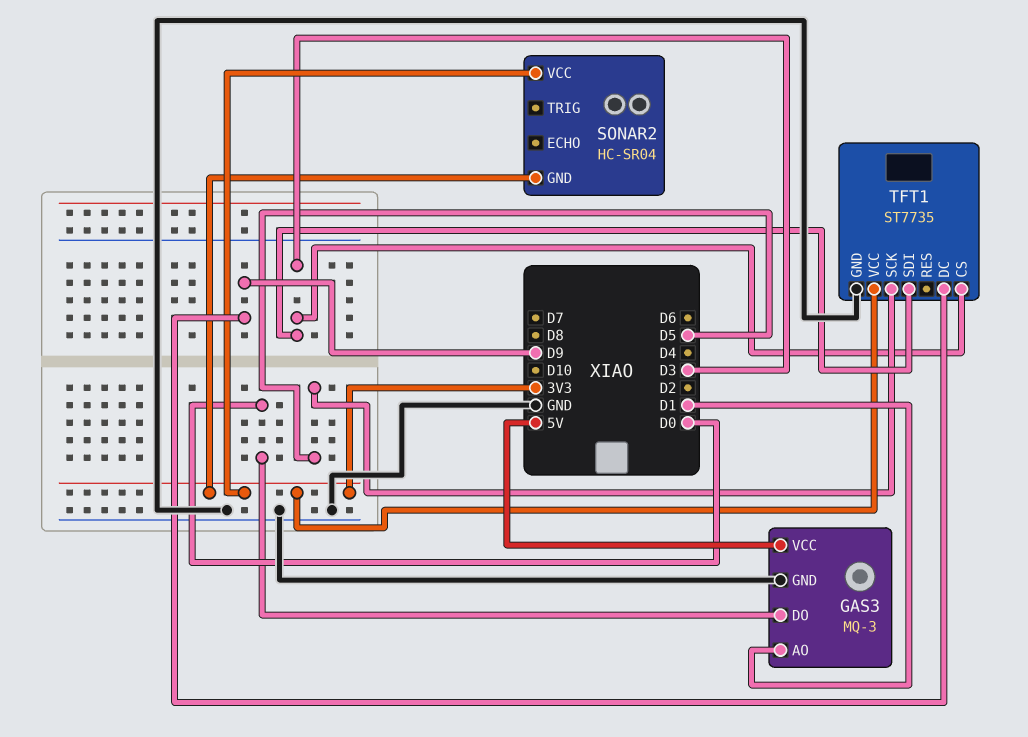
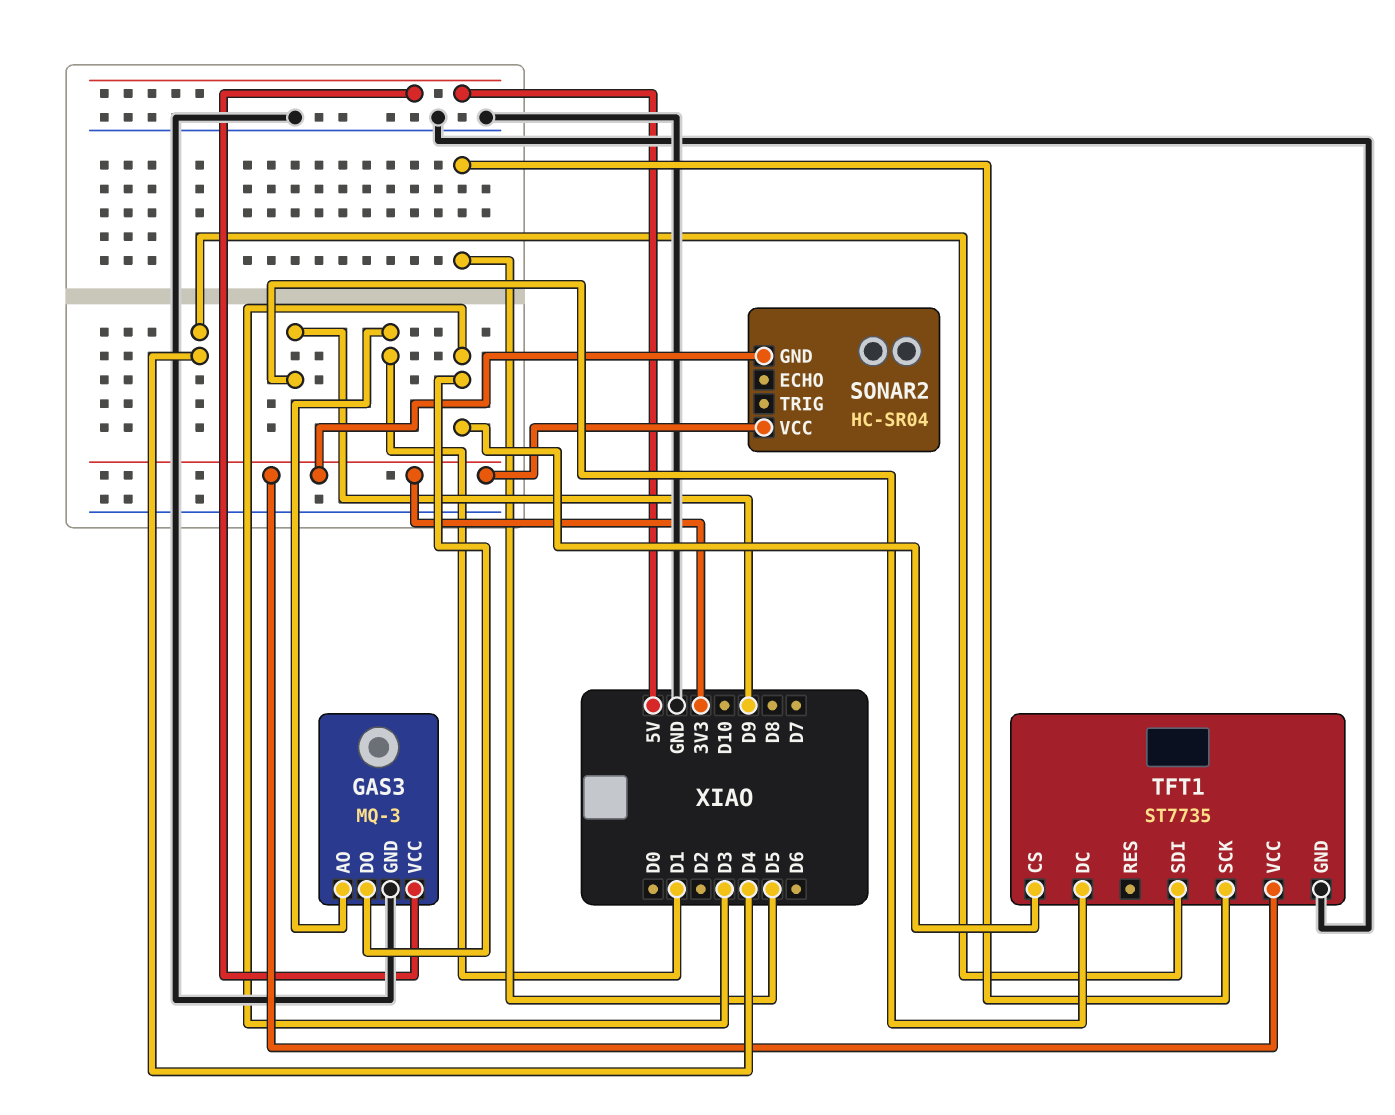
GAS3 pin DO: D0 -> D3
TFT1 pin SDI: D3 -> D4

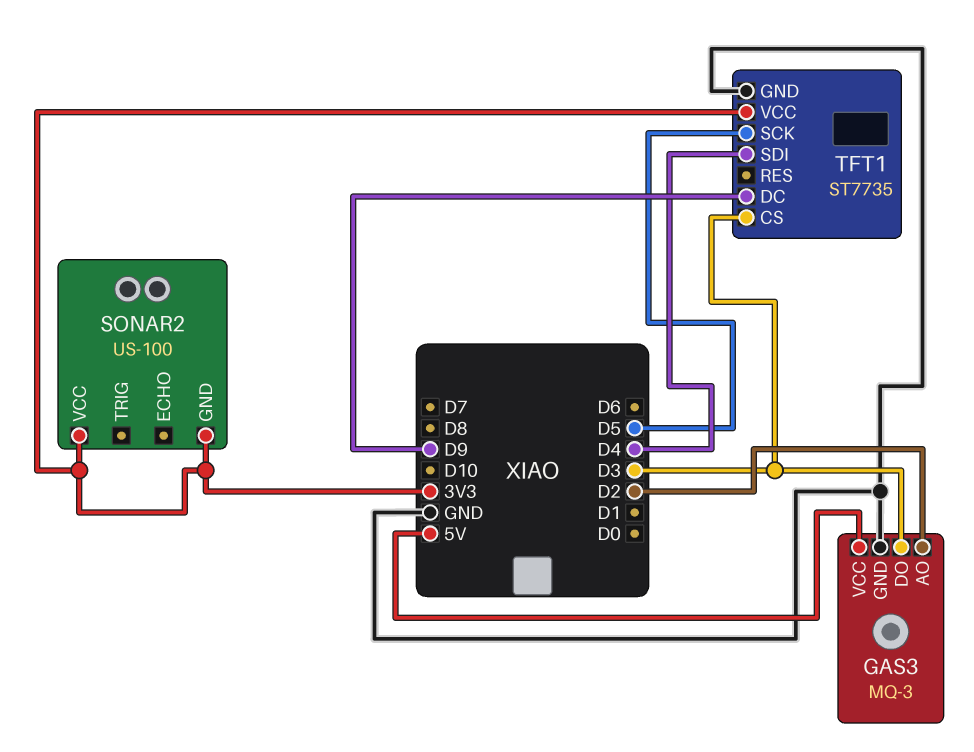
GAS3 pin AO: D1 -> D2
SONAR2: HC-SR04 -> US-100

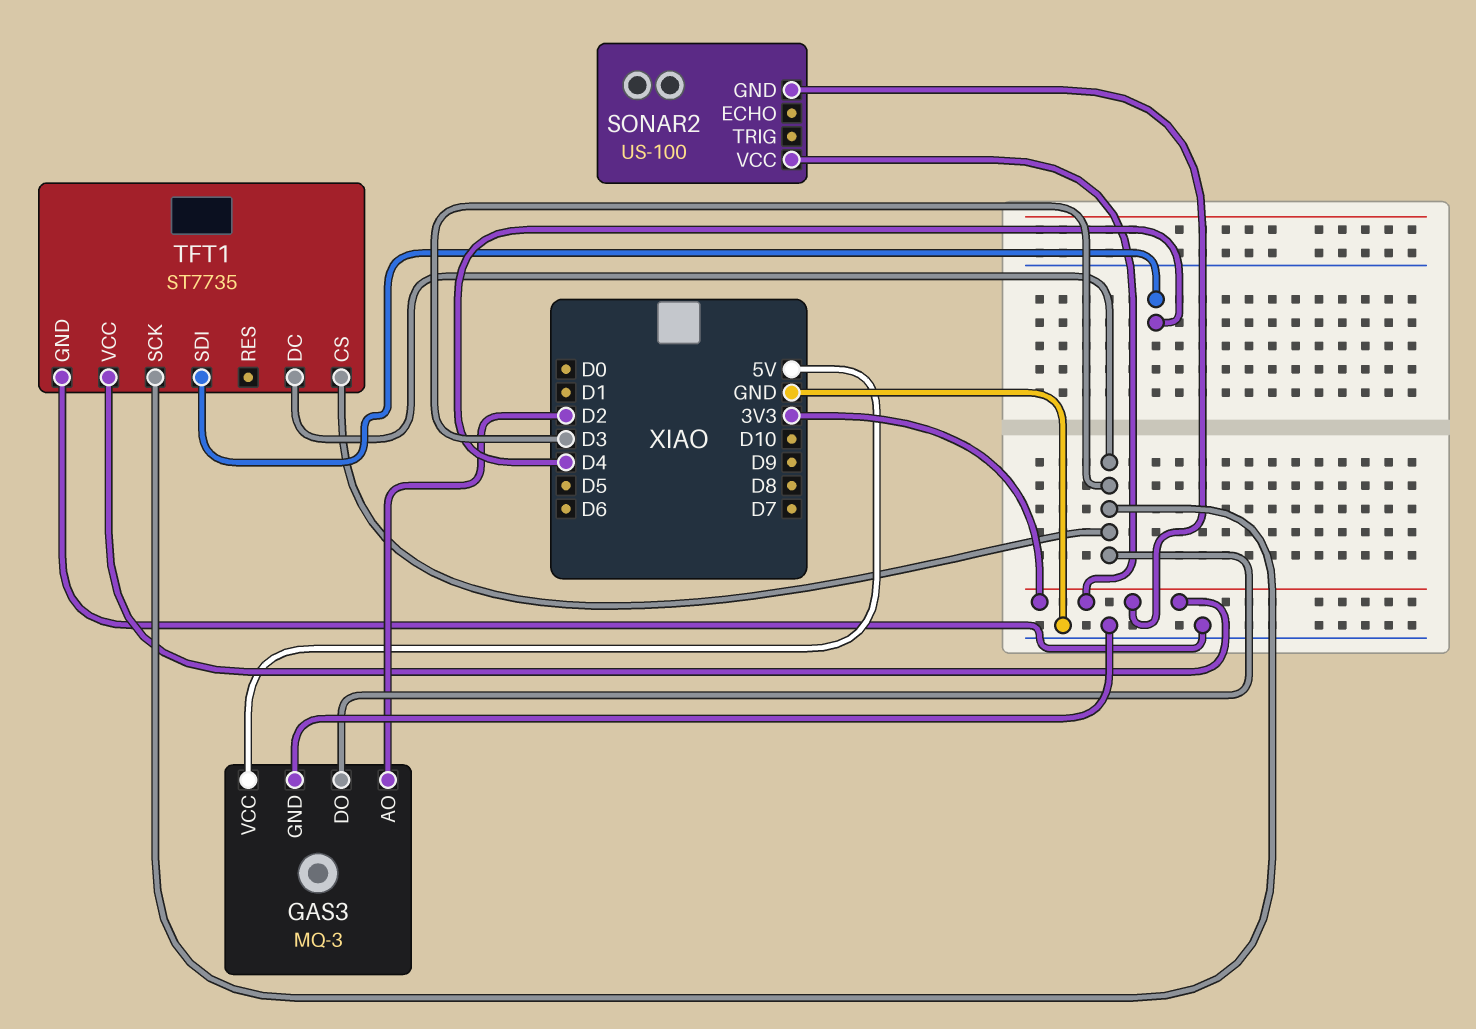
TFT1 pin DC: D9 -> D3
TFT1 pin SCK: D5 -> D3

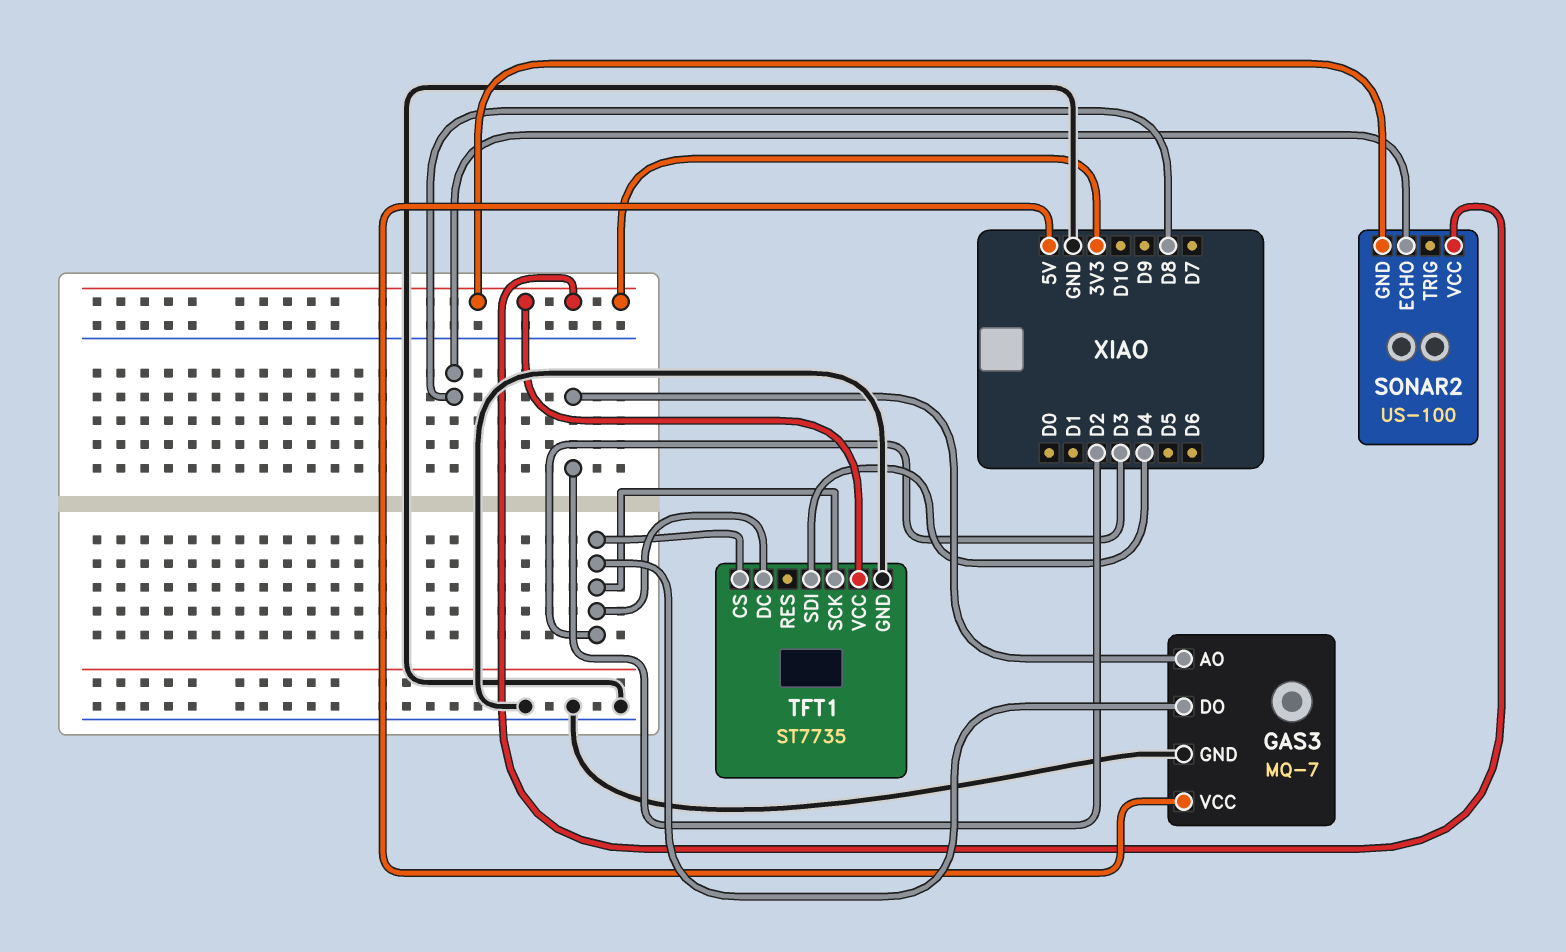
GAS3: MQ-3 -> MQ-7
SONAR2 pin ECHO: none -> D8

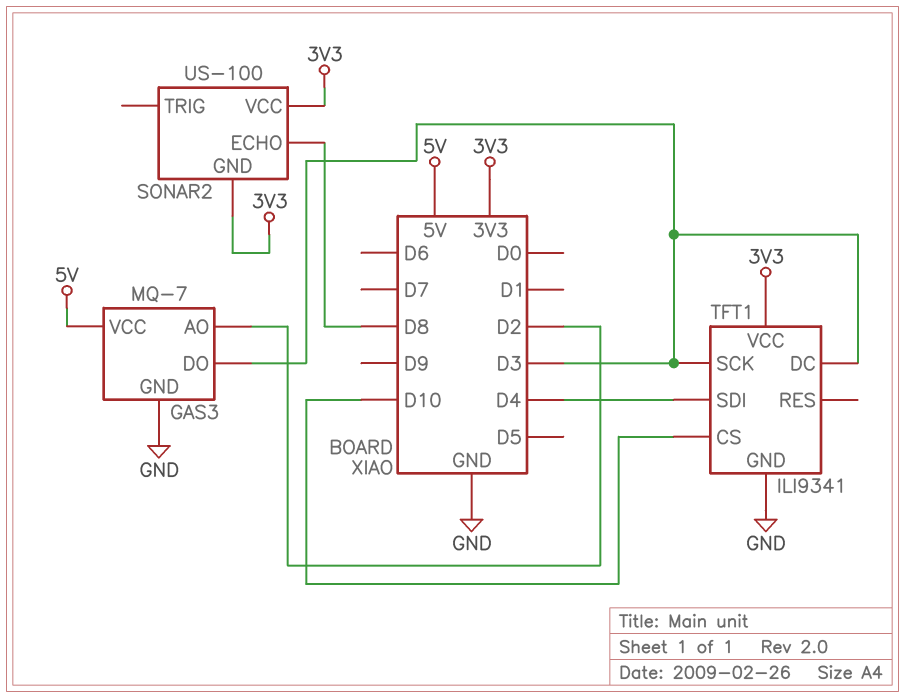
TFT1: ST7735 -> ILI9341
TFT1 pin CS: D3 -> D10

